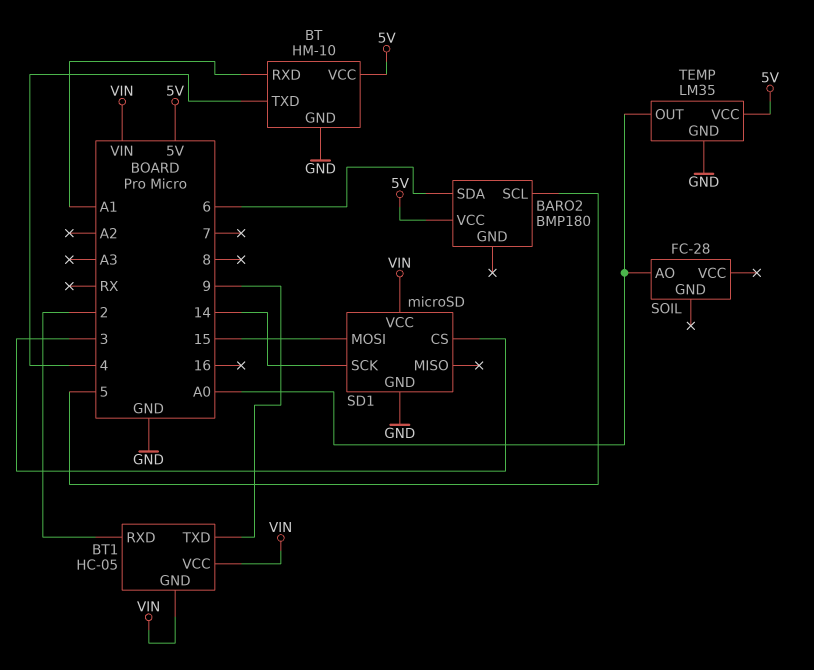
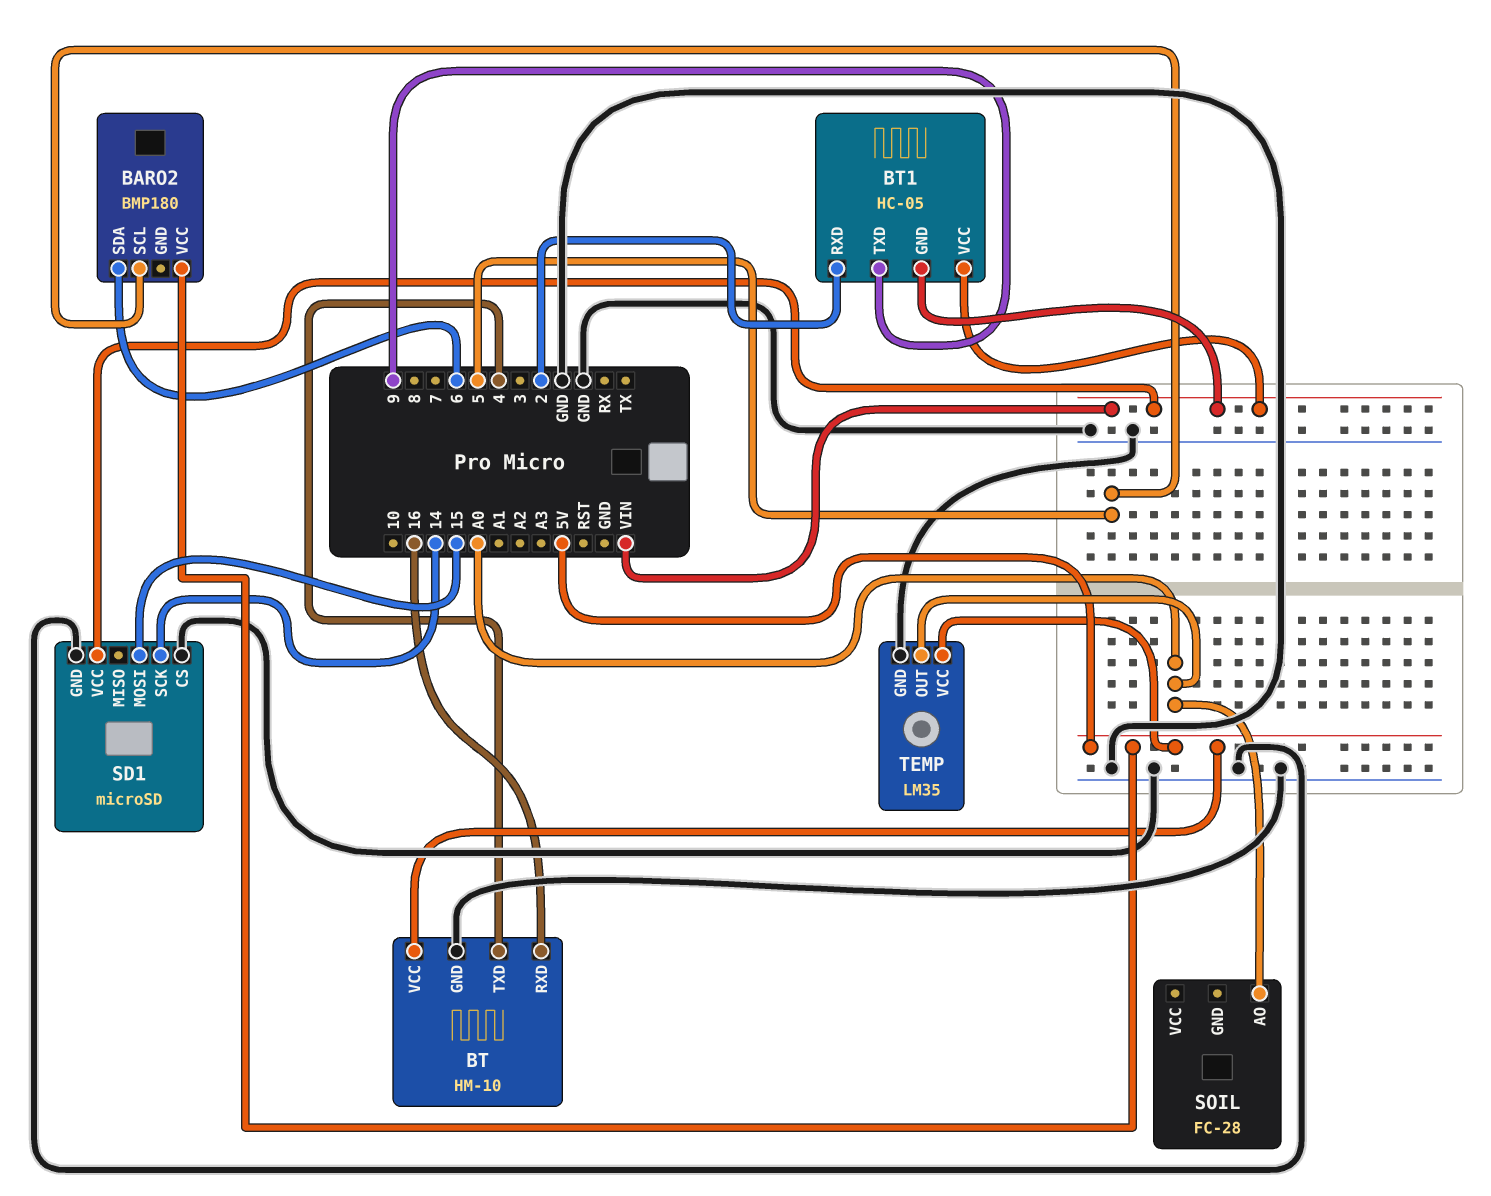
BT pin RXD: A1 -> 16
SD1 pin CS: 3 -> GND

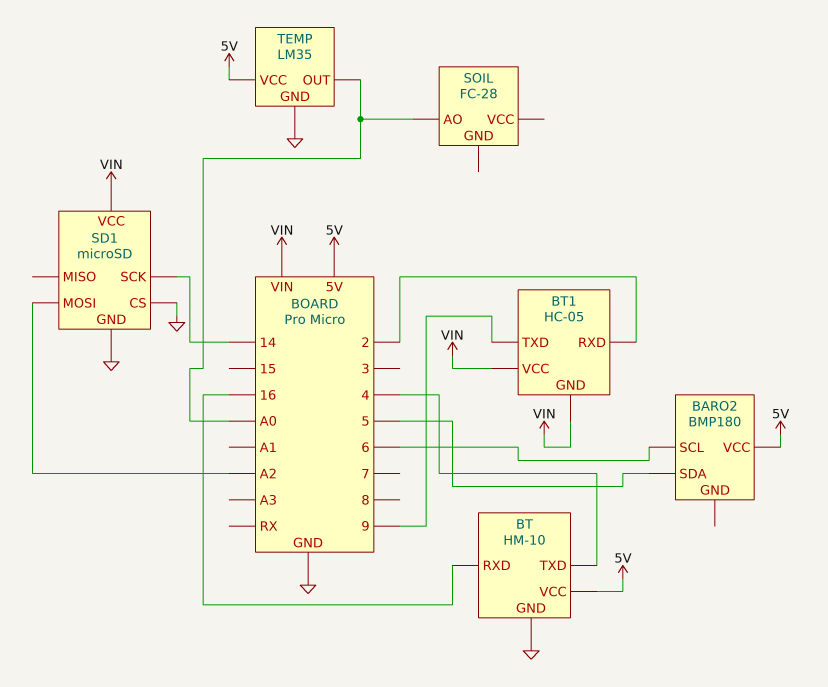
BARO2 pin SCL: 5 -> 6
BARO2 pin SDA: 6 -> 5
SD1 pin MOSI: 15 -> A2

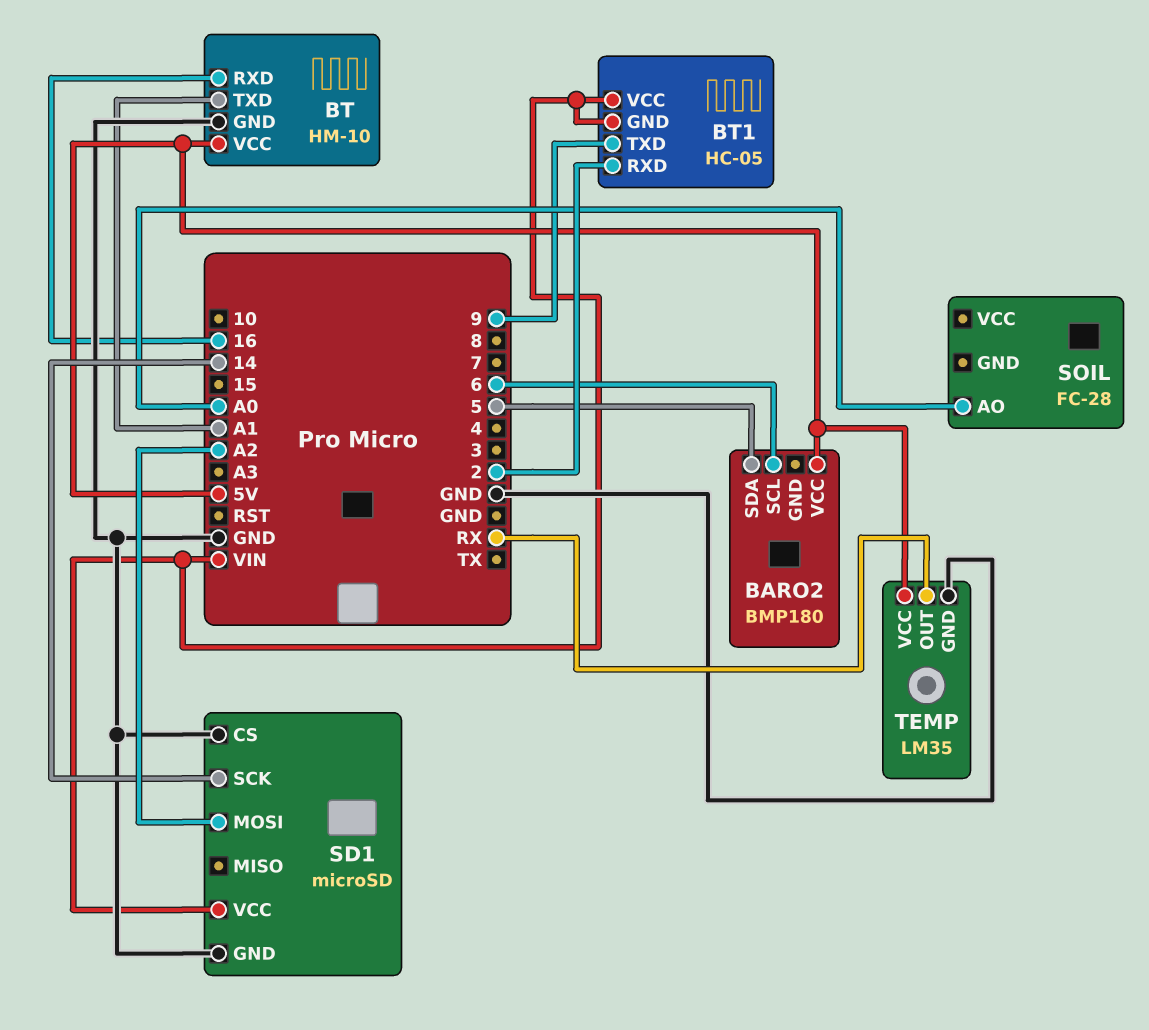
BT pin TXD: 4 -> A1
TEMP pin OUT: A0 -> RX

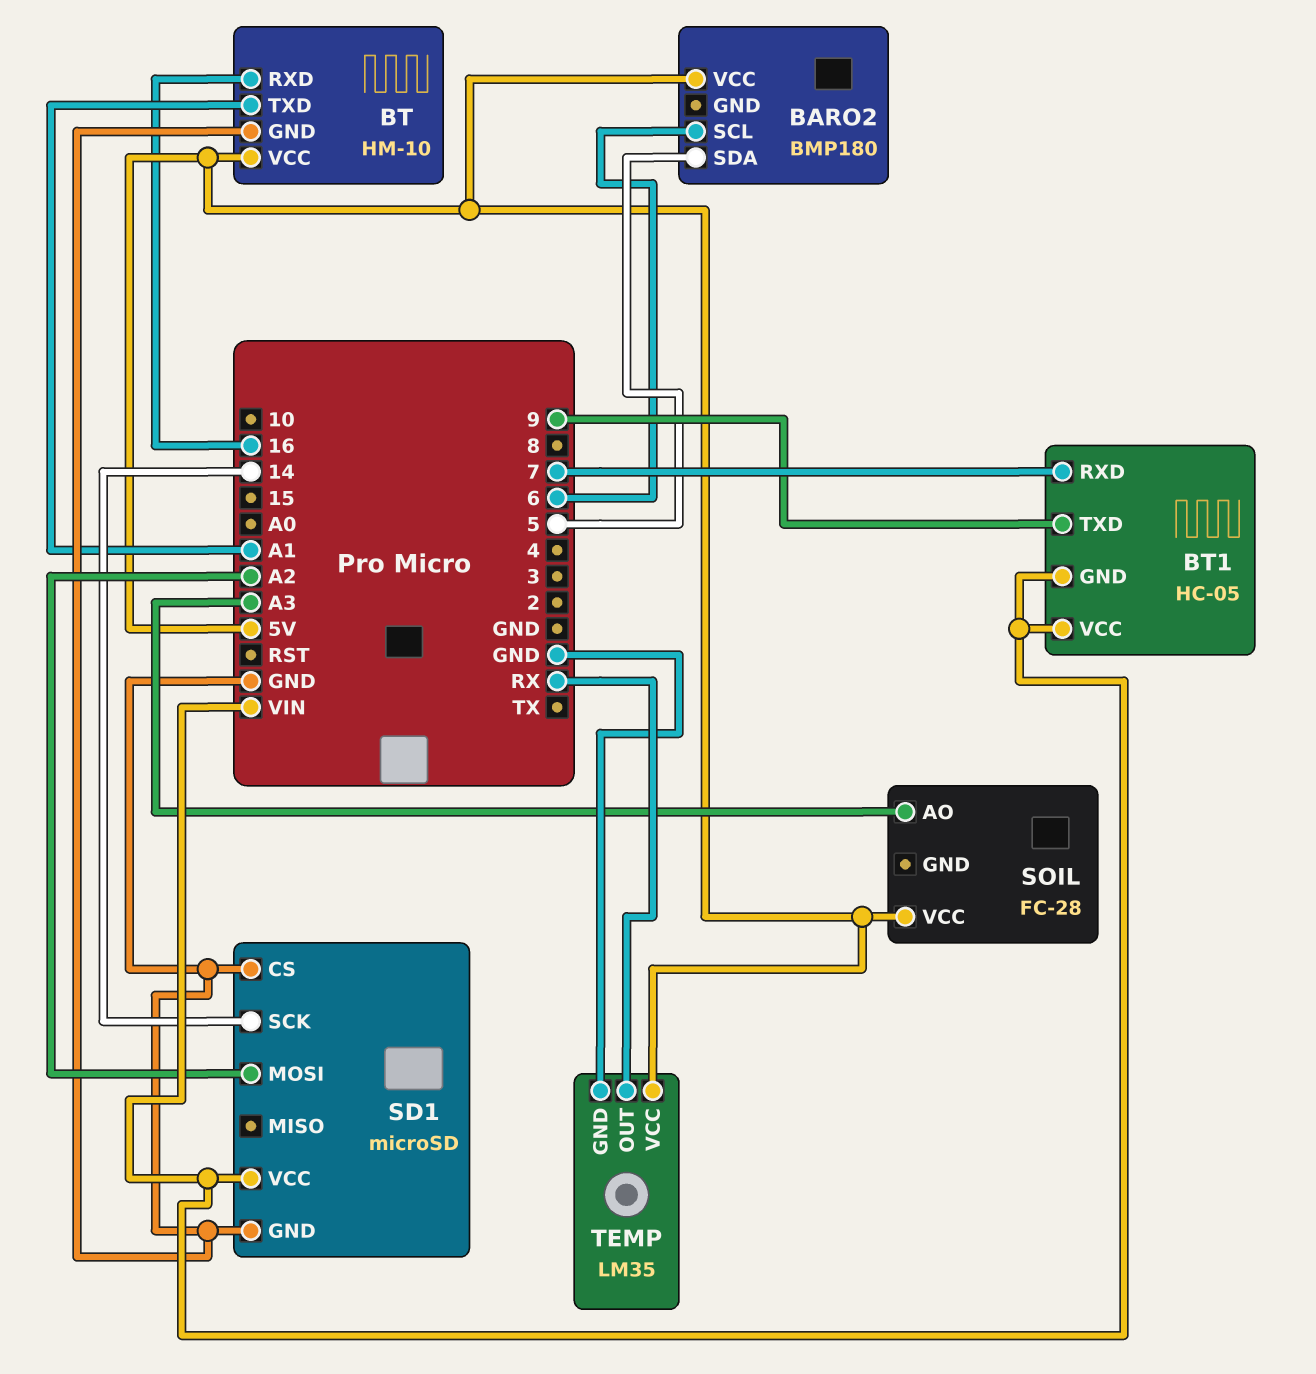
BT1 pin RXD: 2 -> 7
SOIL pin AO: A0 -> A3
SOIL pin VCC: none -> 5V

